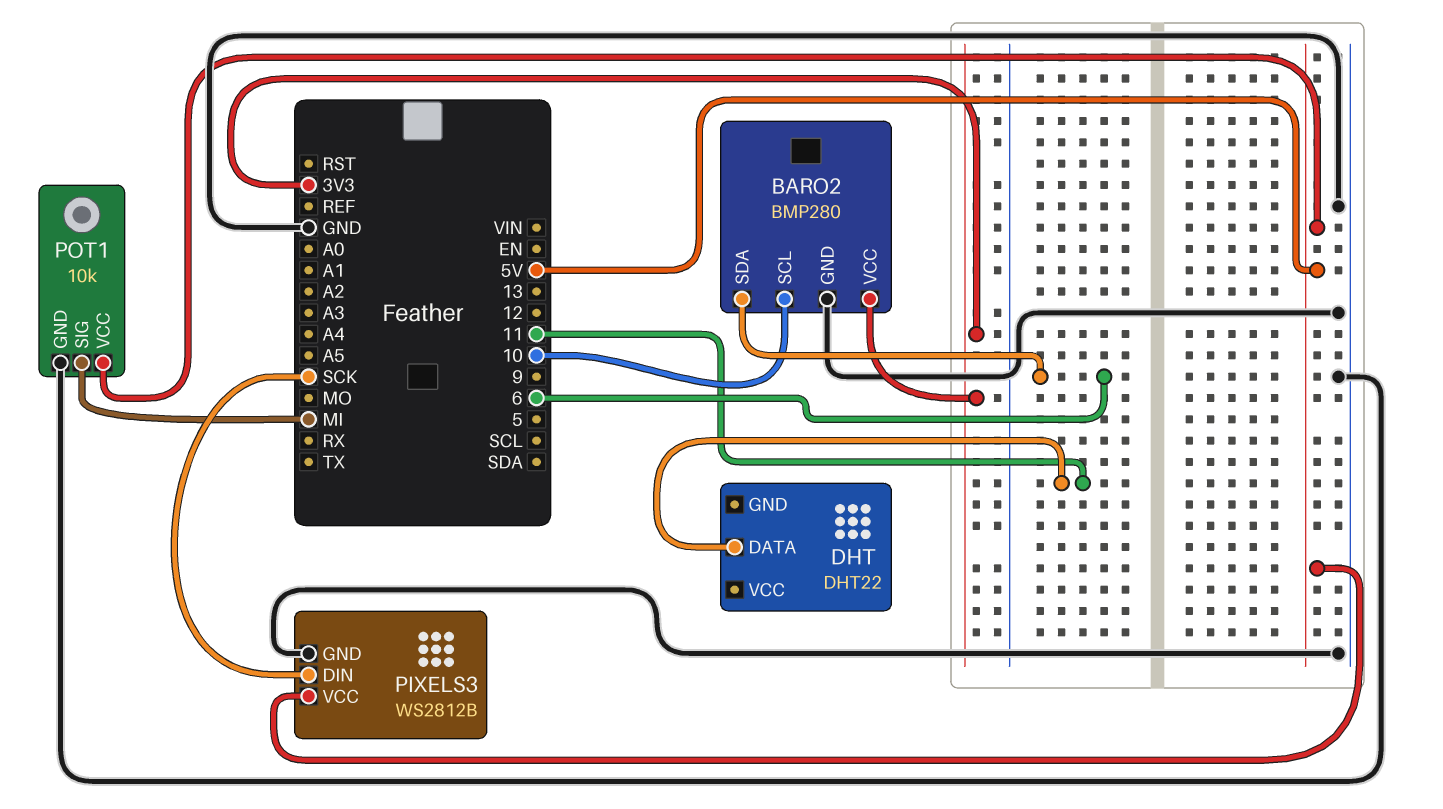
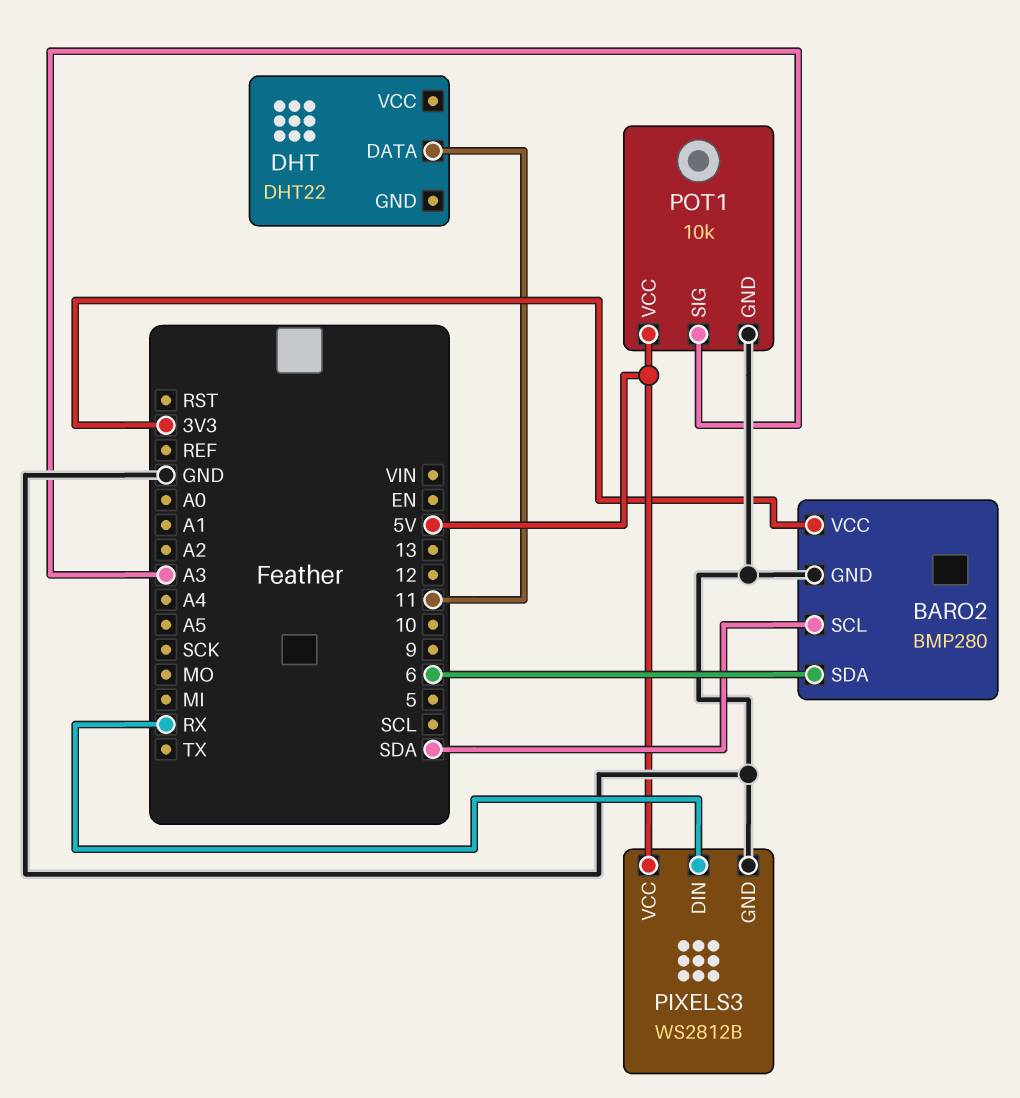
BARO2 pin SCL: 10 -> SDA
PIXELS3 pin DIN: SCK -> RX
POT1 pin SIG: MI -> A3

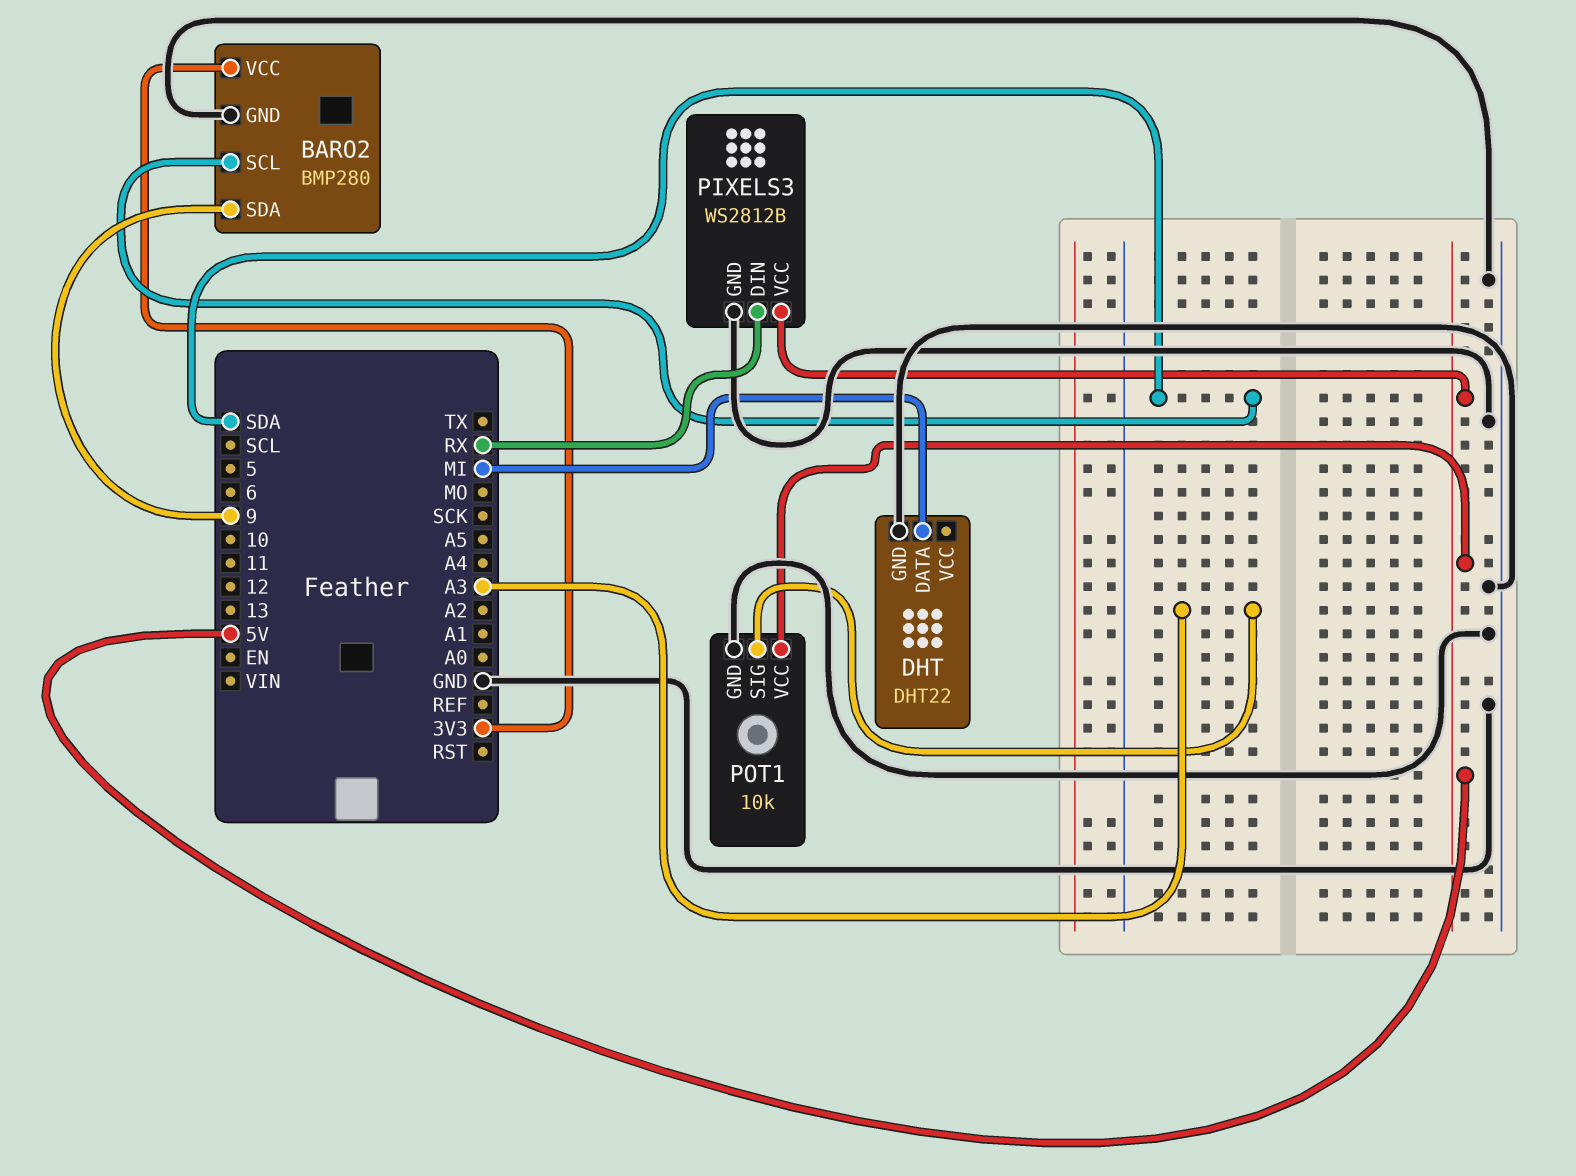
BARO2 pin SDA: 6 -> 9
DHT pin DATA: 11 -> MI
DHT pin GND: none -> GND

